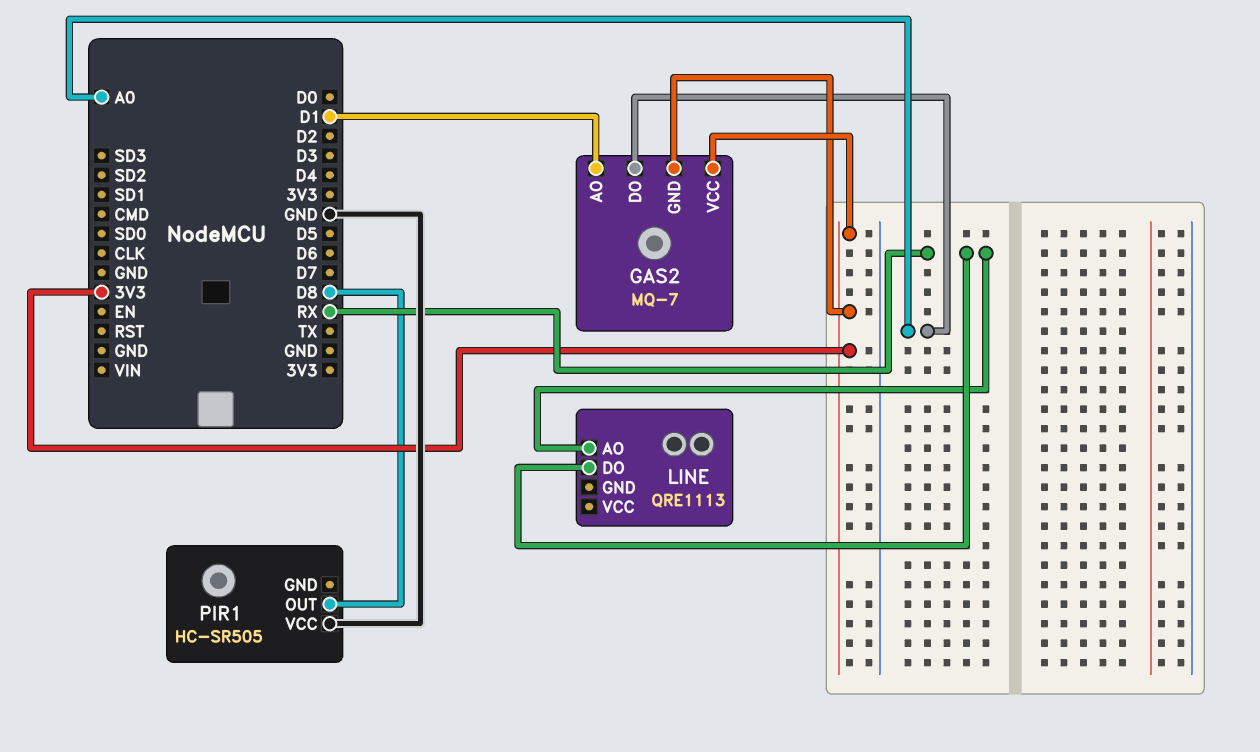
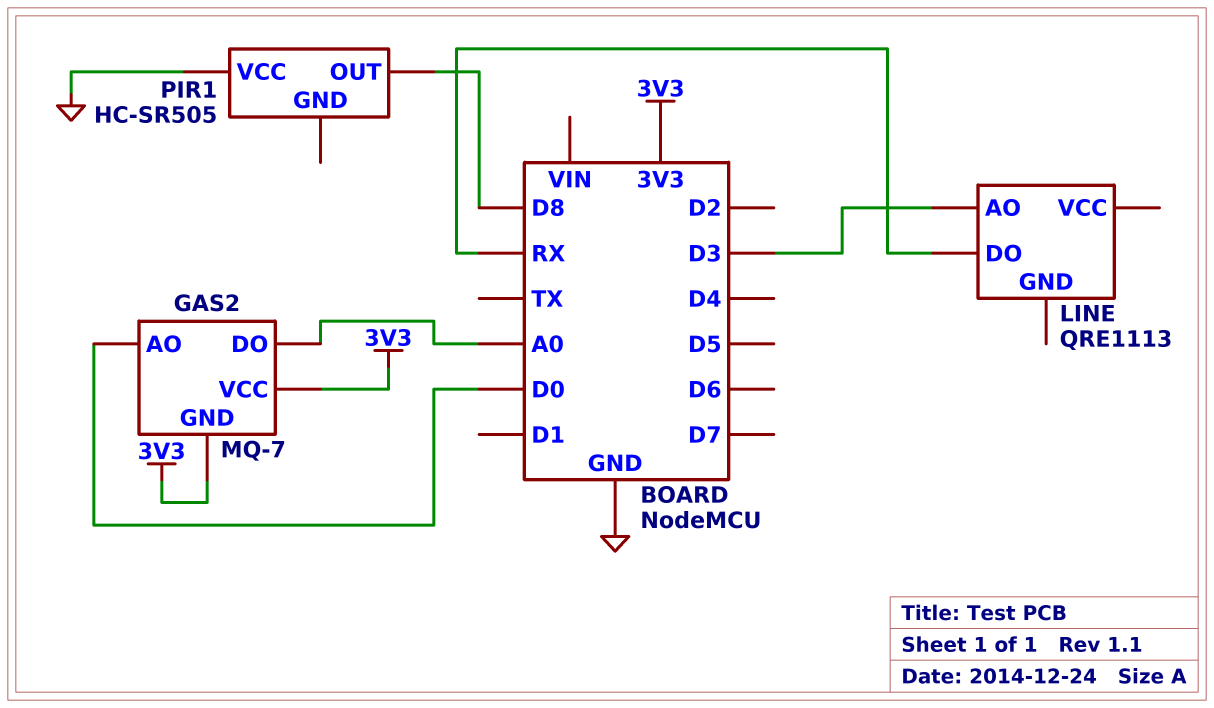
GAS2 pin AO: D1 -> D0
LINE pin AO: RX -> D3

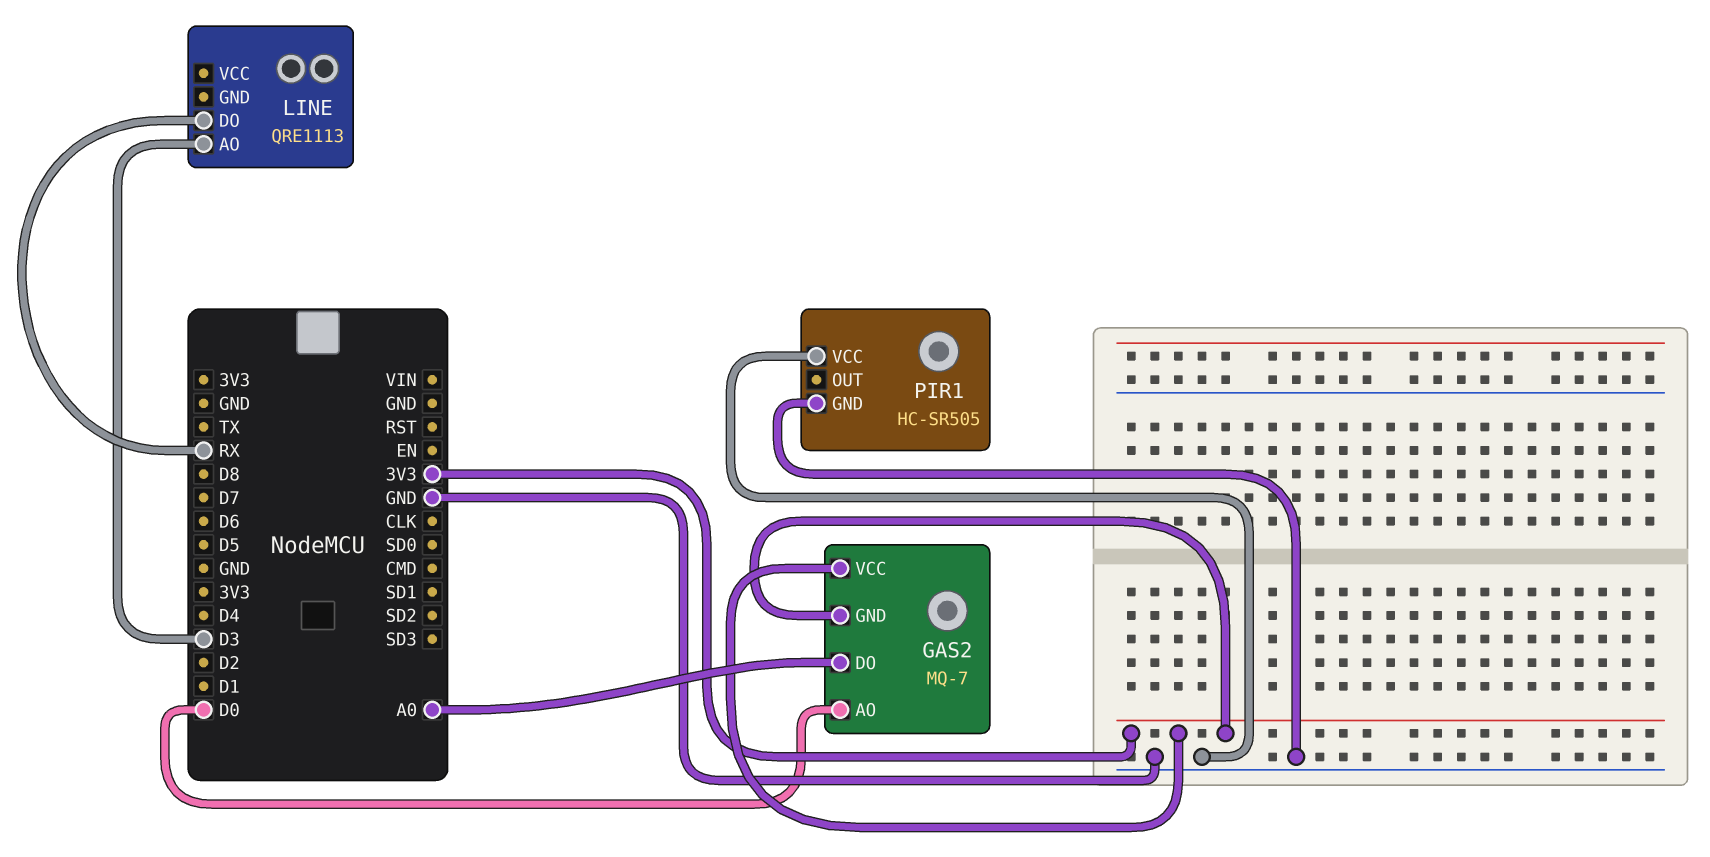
PIR1 pin GND: none -> GND
PIR1 pin OUT: D8 -> none

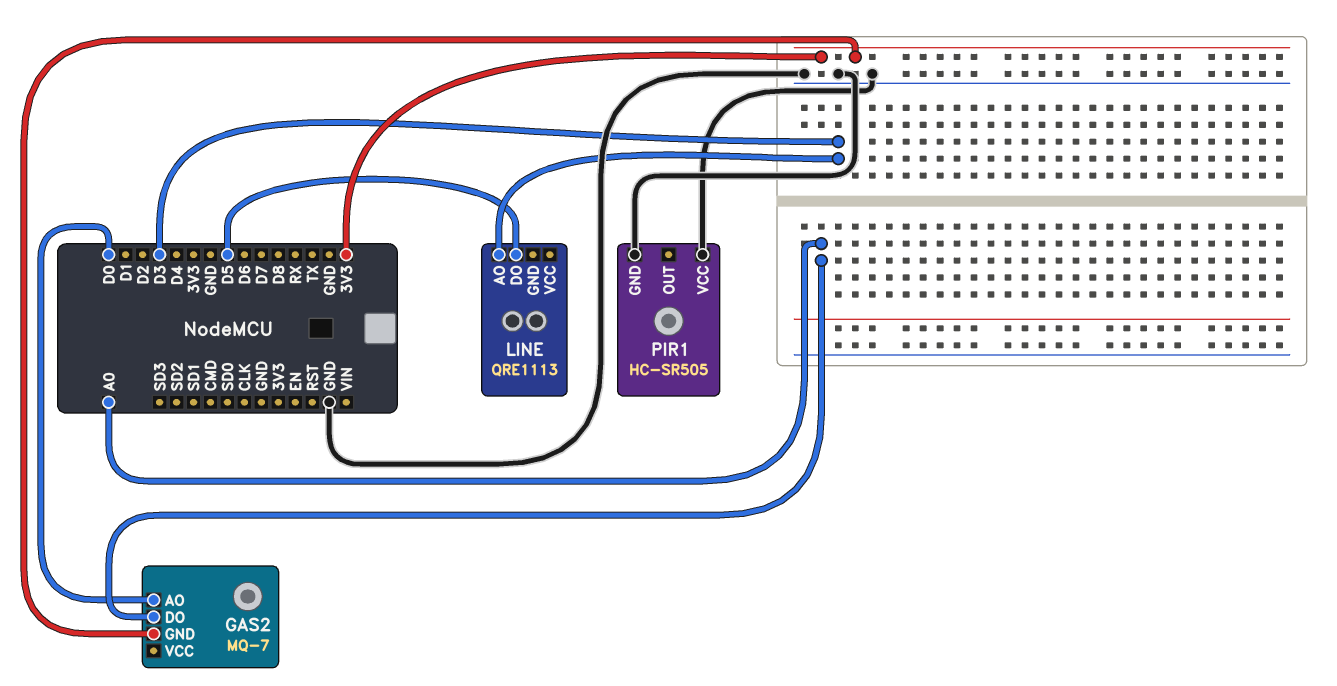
GAS2 pin VCC: 3V3 -> none
LINE pin DO: RX -> D5

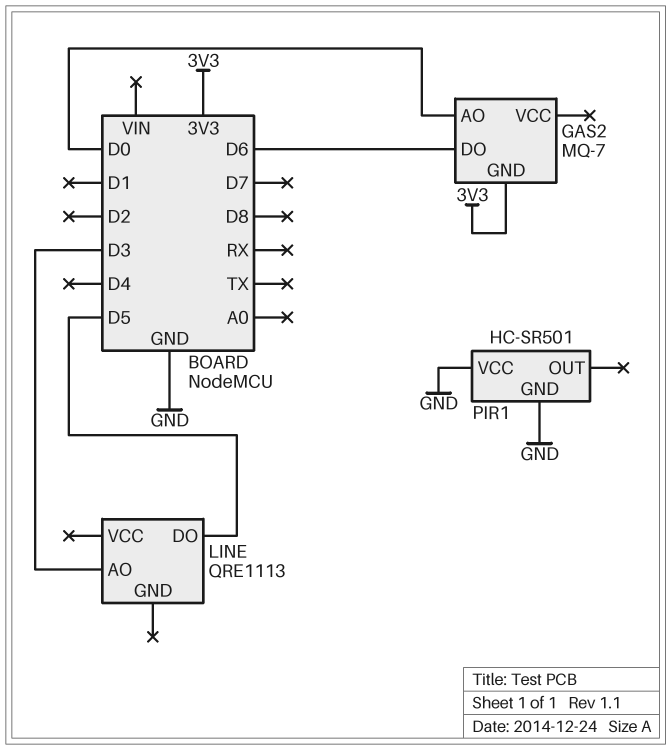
GAS2 pin DO: A0 -> D6
PIR1: HC-SR505 -> HC-SR501

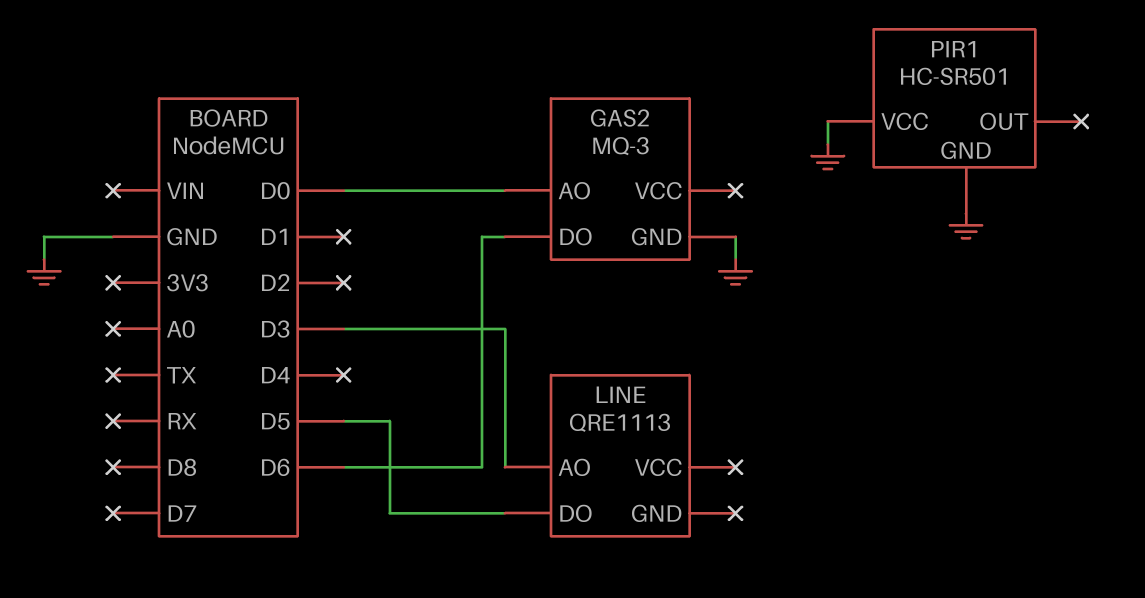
GAS2: MQ-7 -> MQ-3
GAS2 pin GND: 3V3 -> GND

